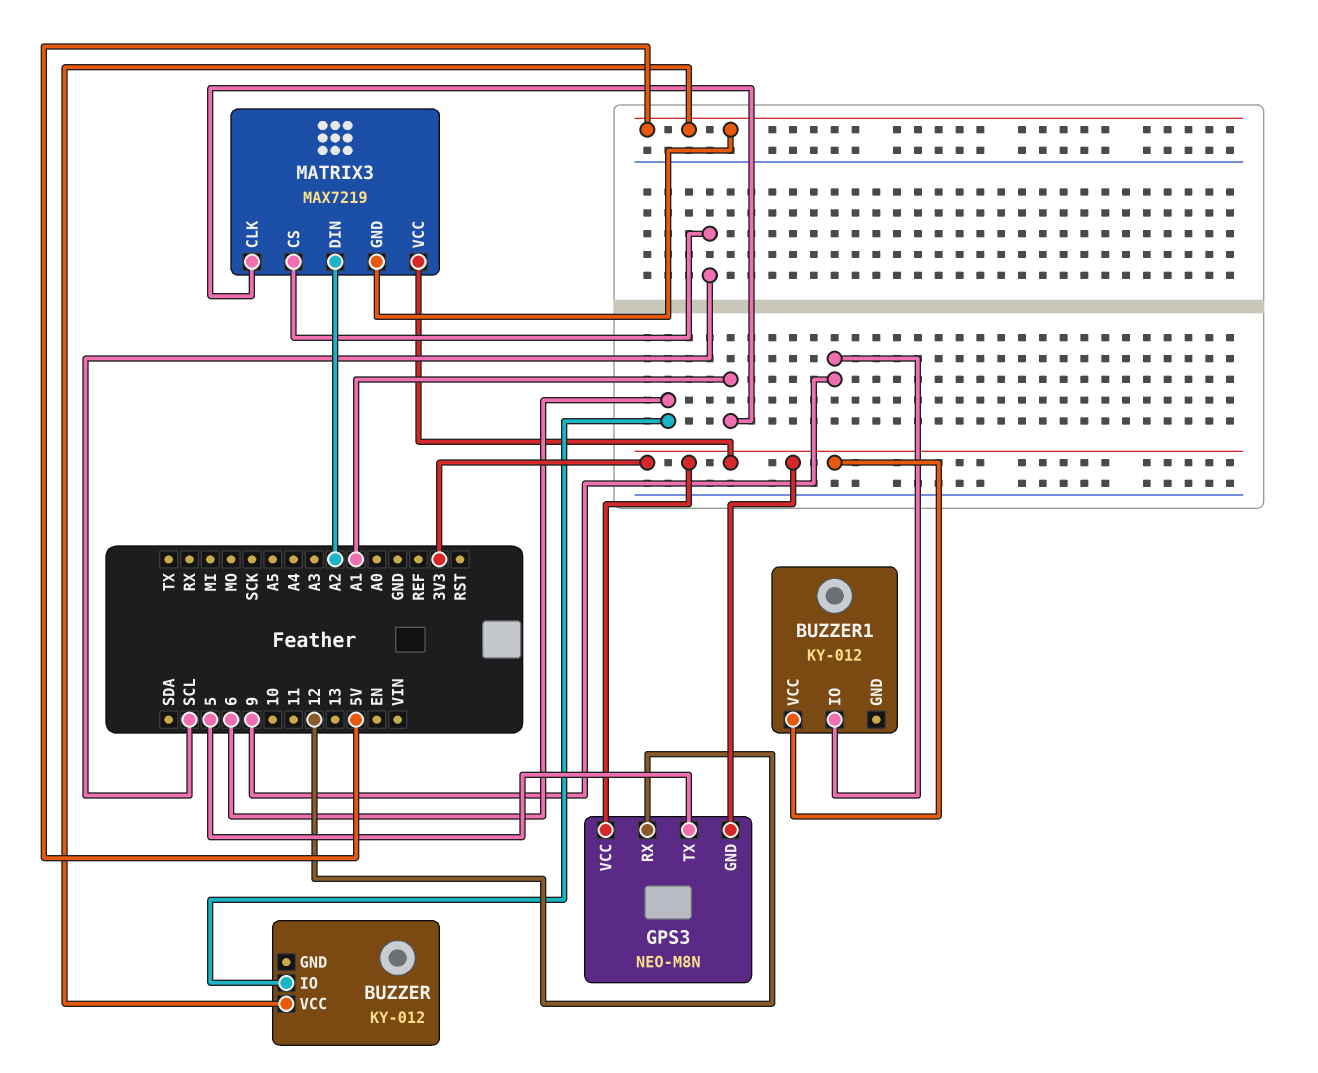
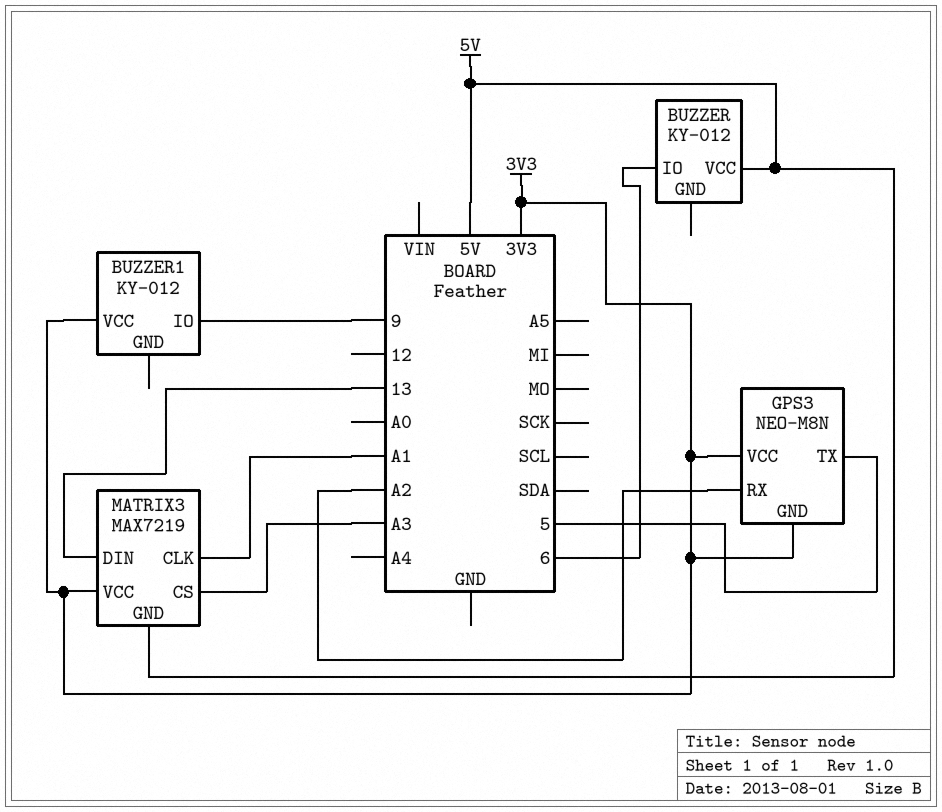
GPS3 pin RX: 12 -> A2
MATRIX3 pin CS: SCL -> A3
MATRIX3 pin DIN: A2 -> 13

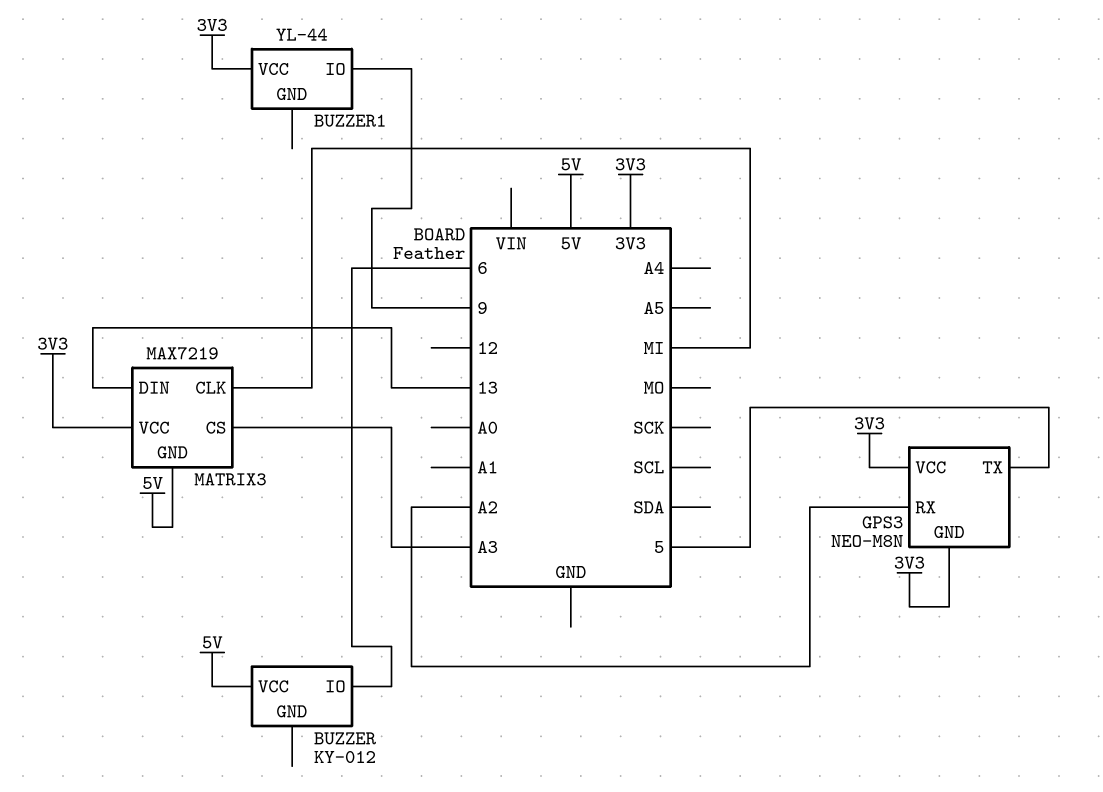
BUZZER1: KY-012 -> YL-44
MATRIX3 pin CLK: A1 -> MI

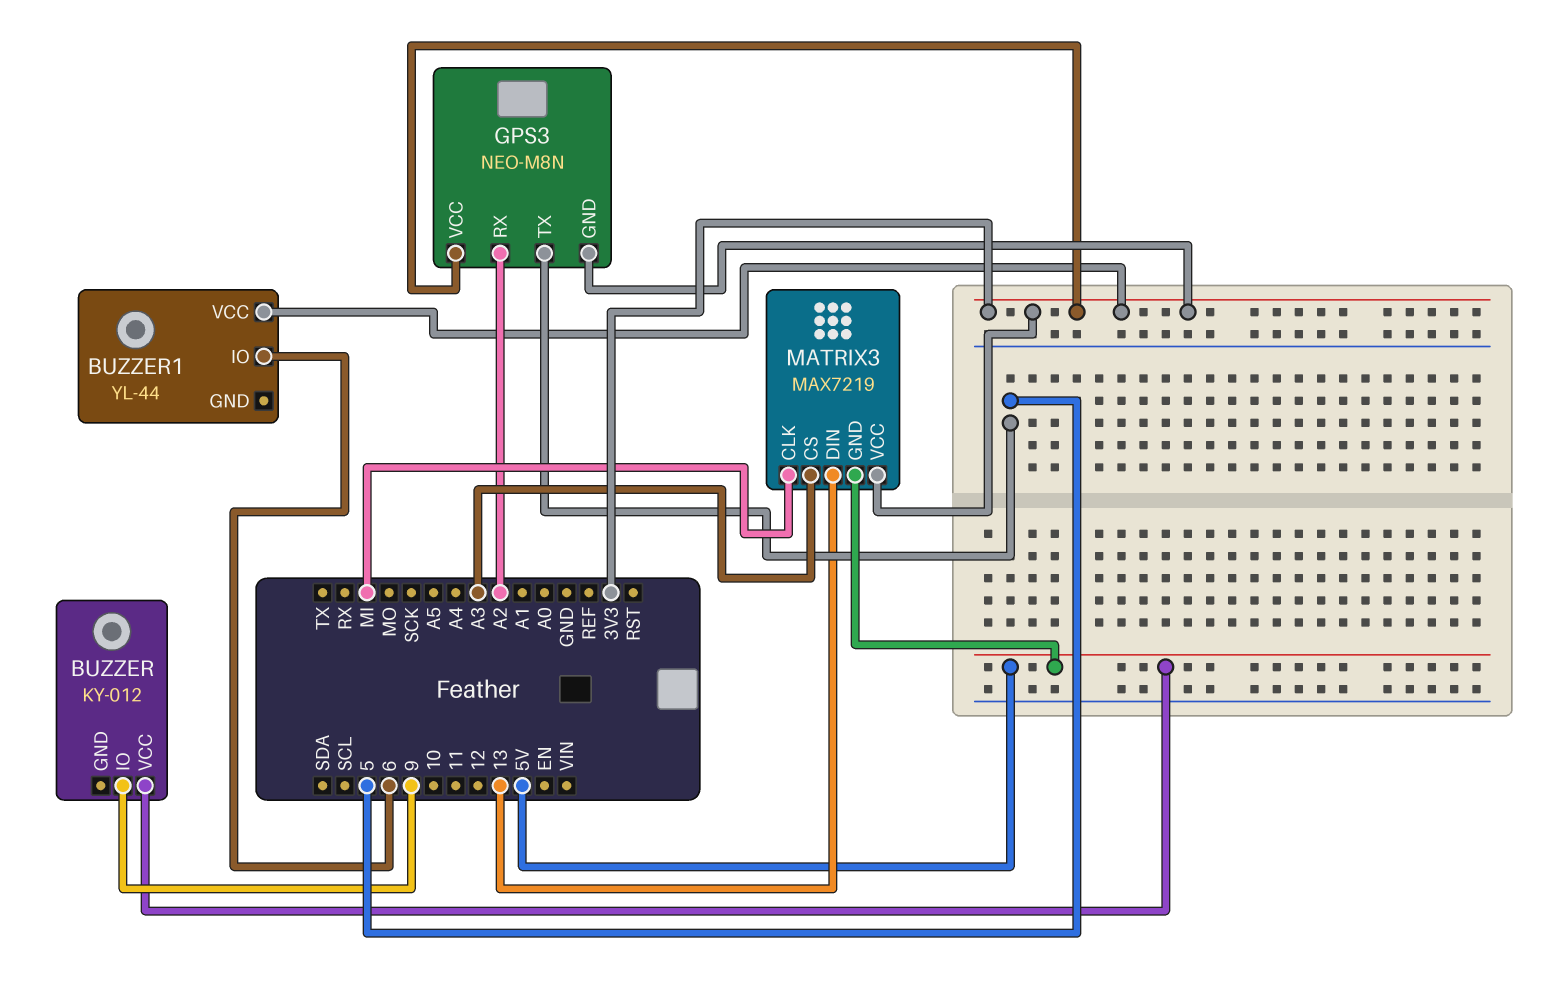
BUZZER pin IO: 6 -> 9
BUZZER1 pin IO: 9 -> 6

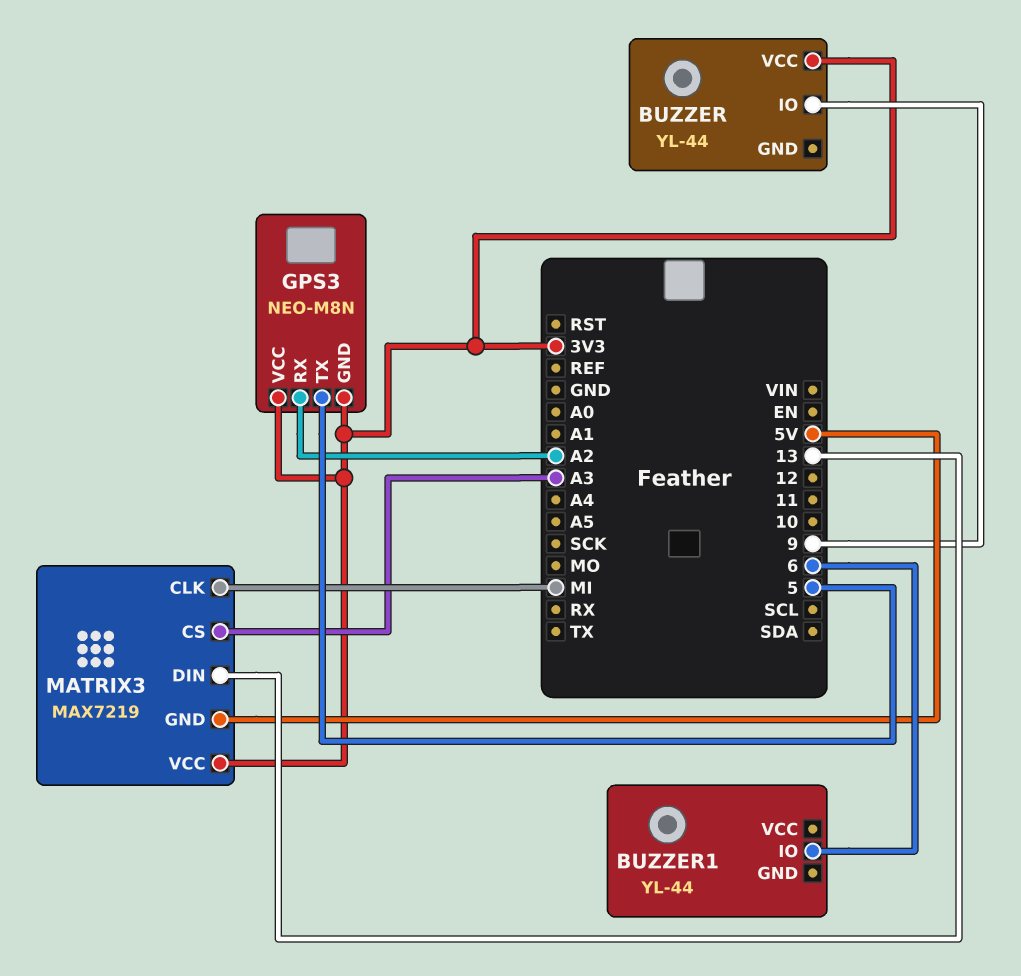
BUZZER: KY-012 -> YL-44
BUZZER pin VCC: 5V -> 3V3
BUZZER1 pin VCC: 3V3 -> none

